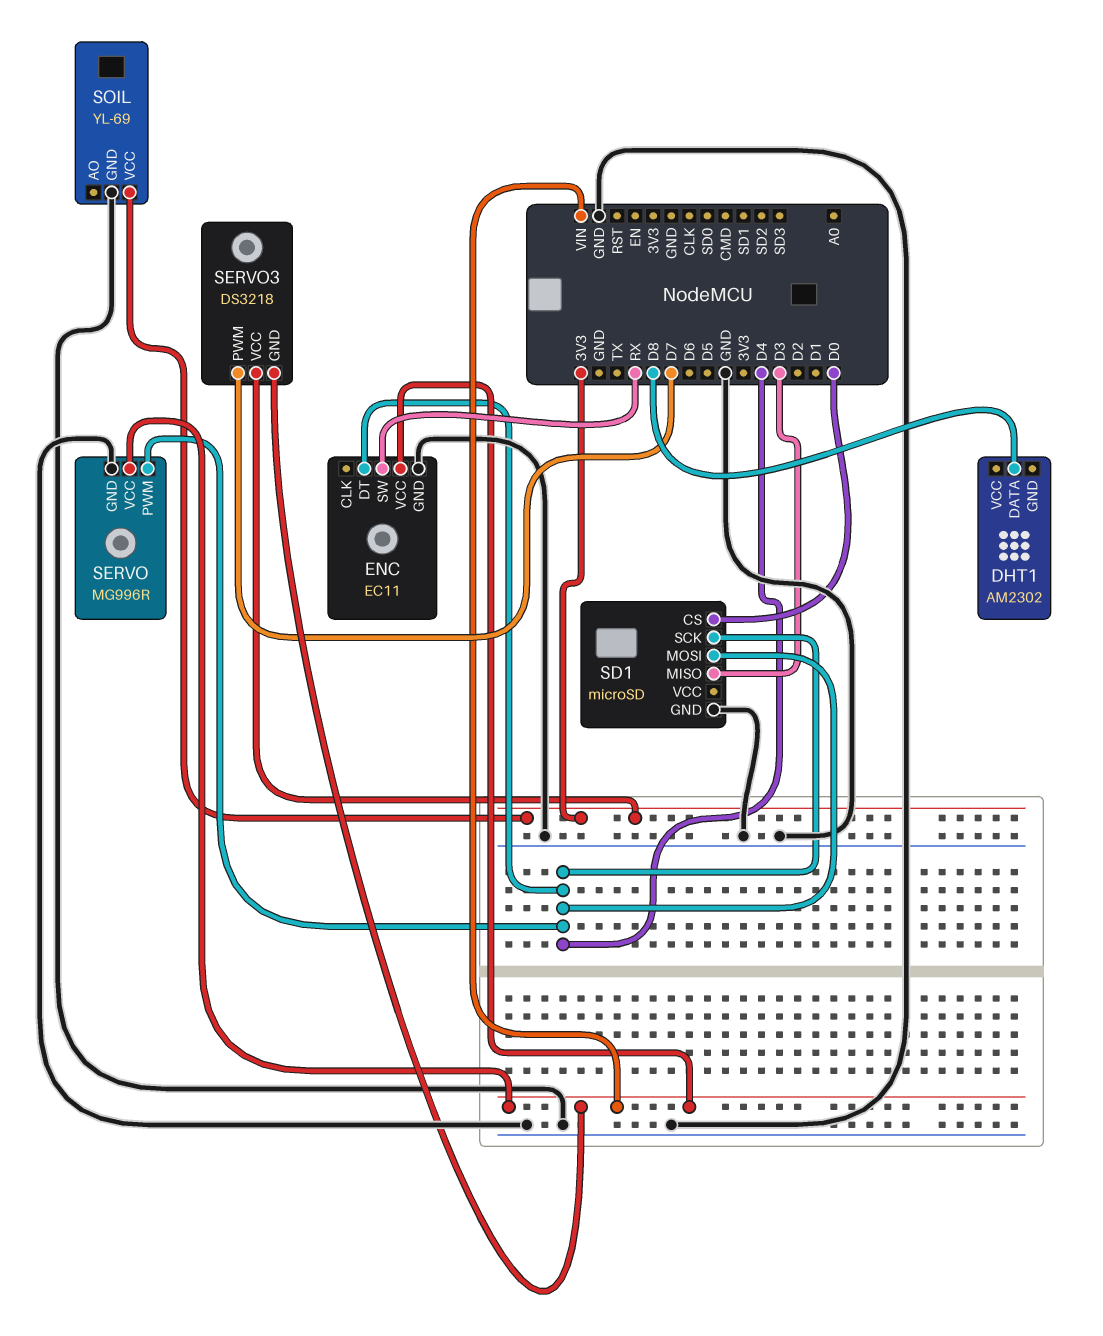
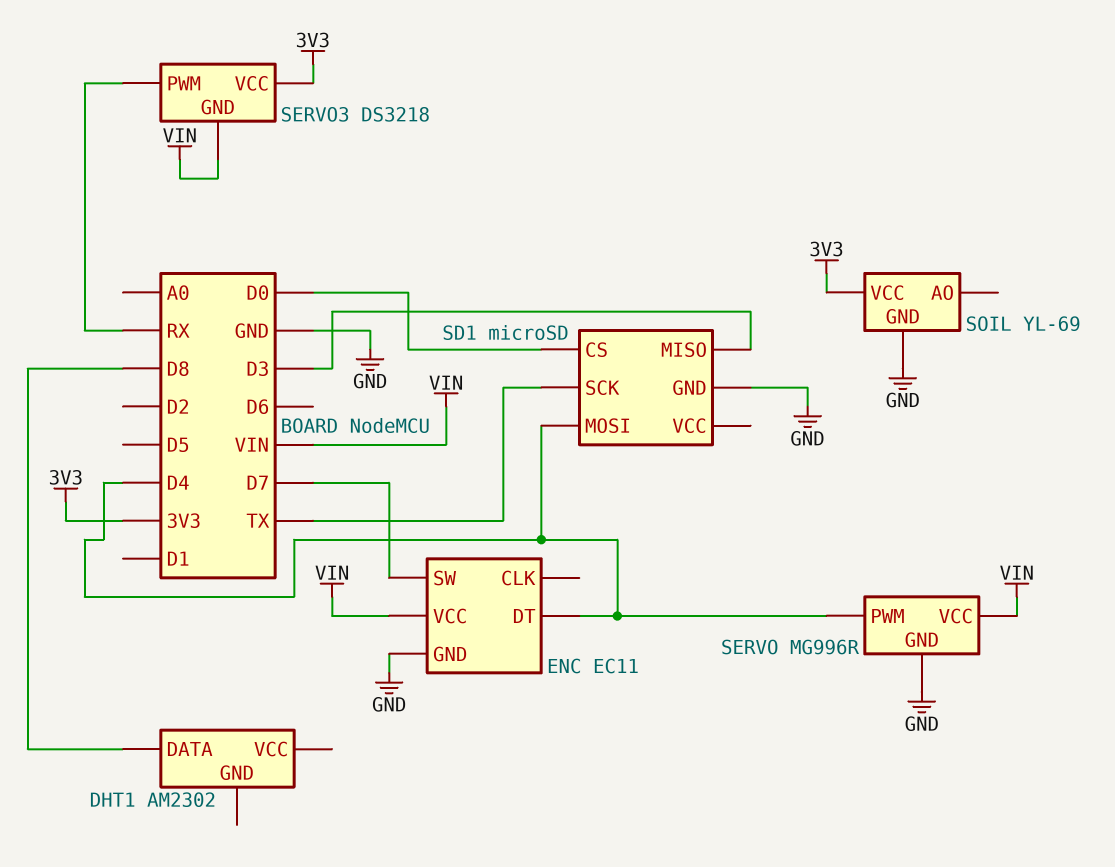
ENC pin SW: RX -> D7
SD1 pin SCK: D4 -> TX
SERVO3 pin PWM: D7 -> RX

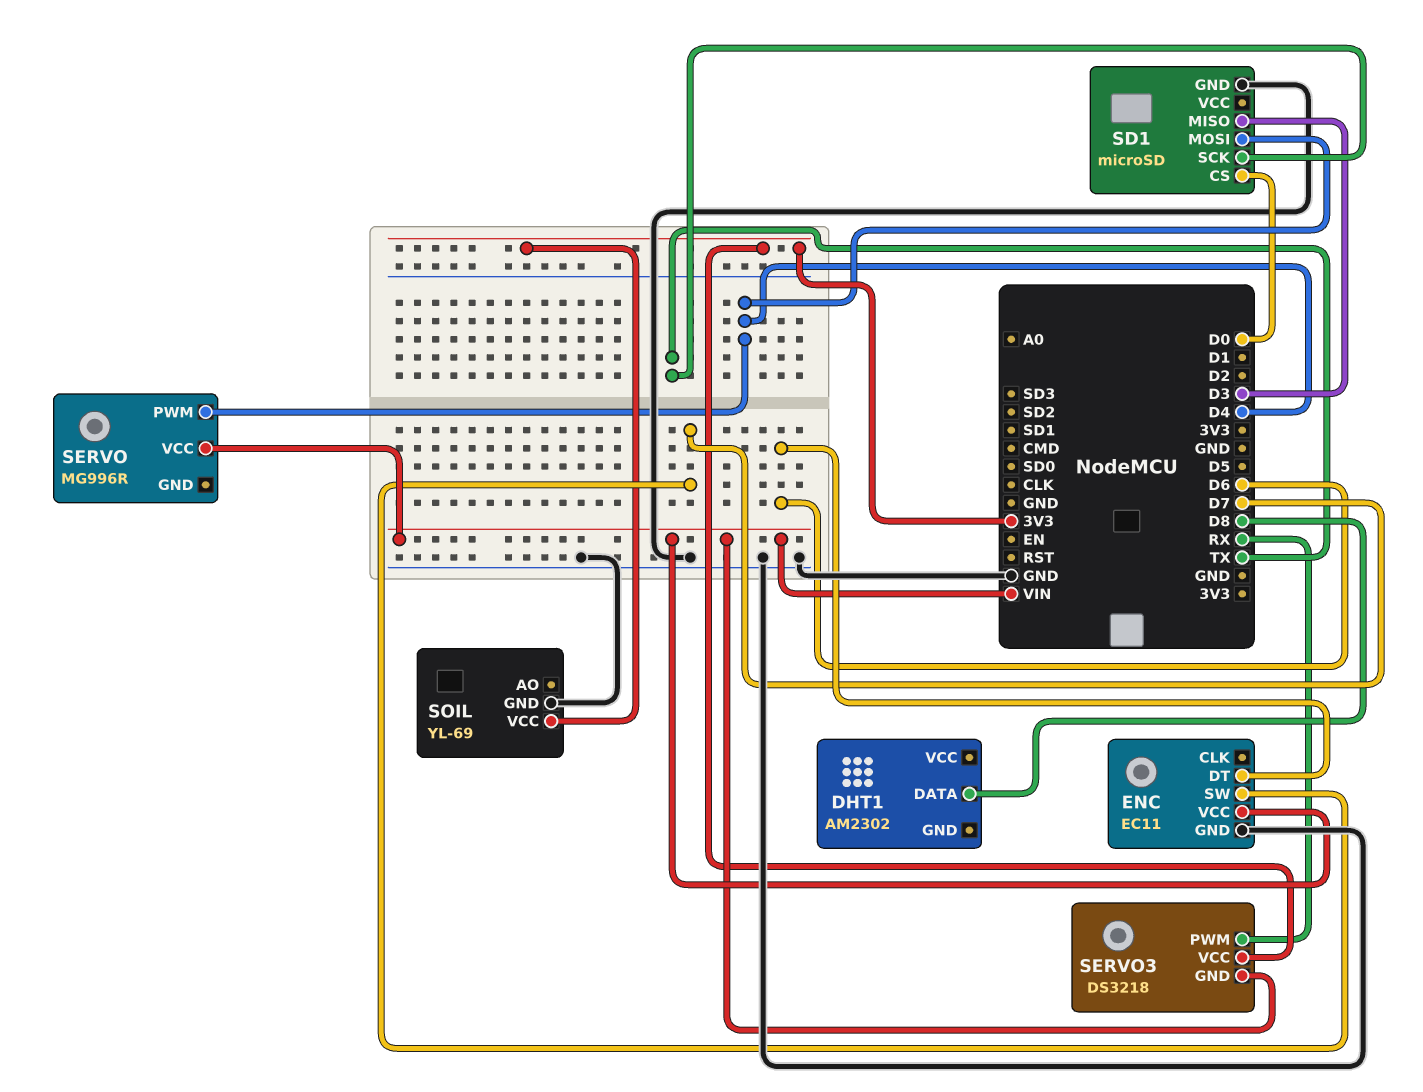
ENC pin DT: D4 -> D6
SERVO pin GND: GND -> none

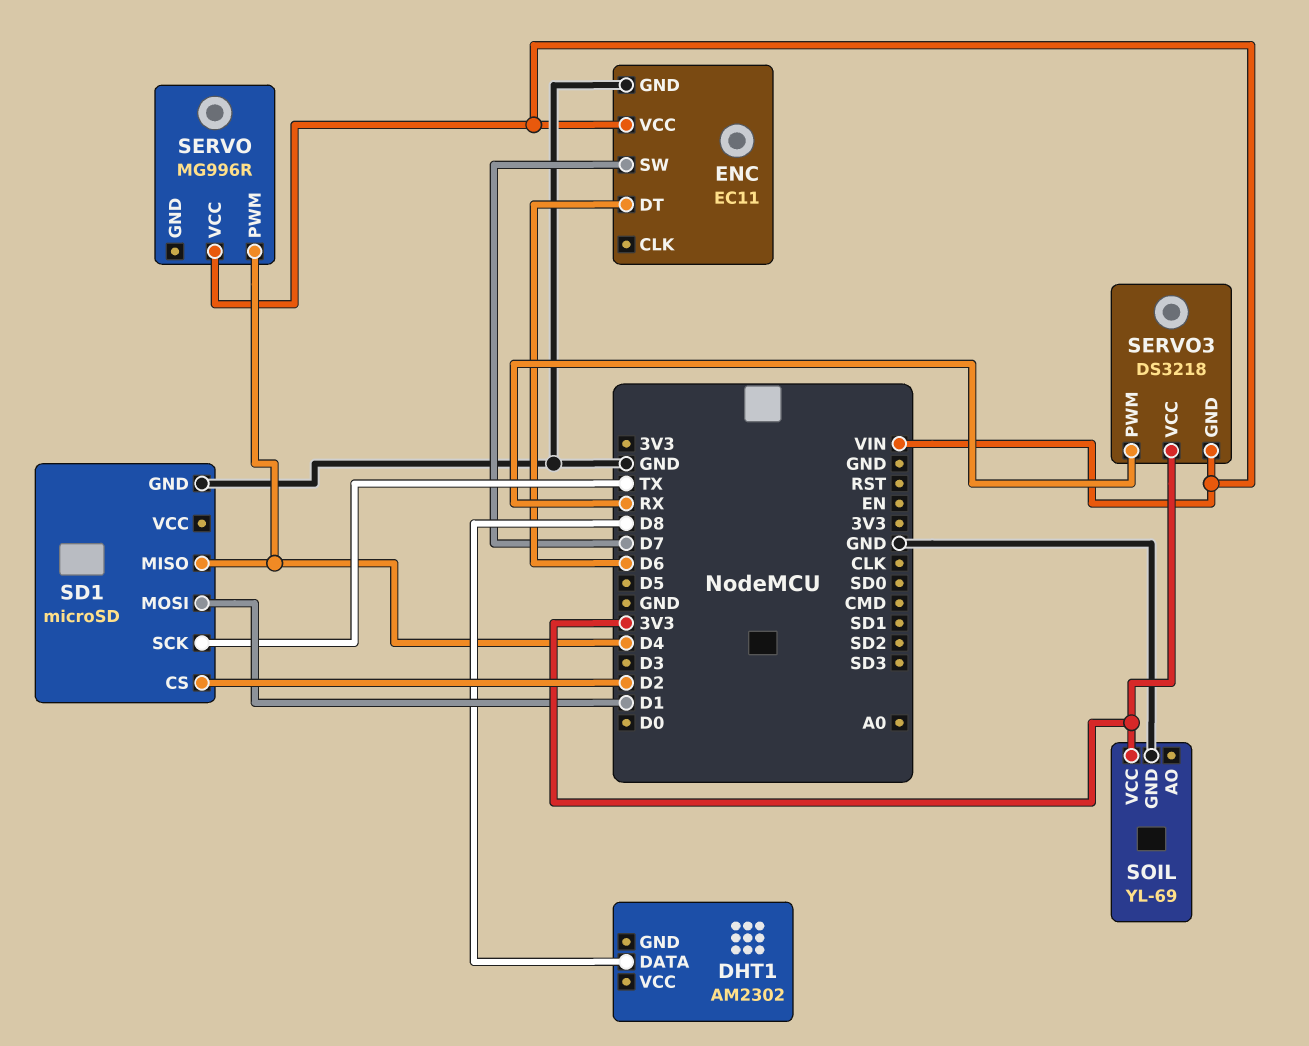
SD1 pin CS: D0 -> D2
SD1 pin MISO: D3 -> D4
SD1 pin MOSI: D4 -> D1

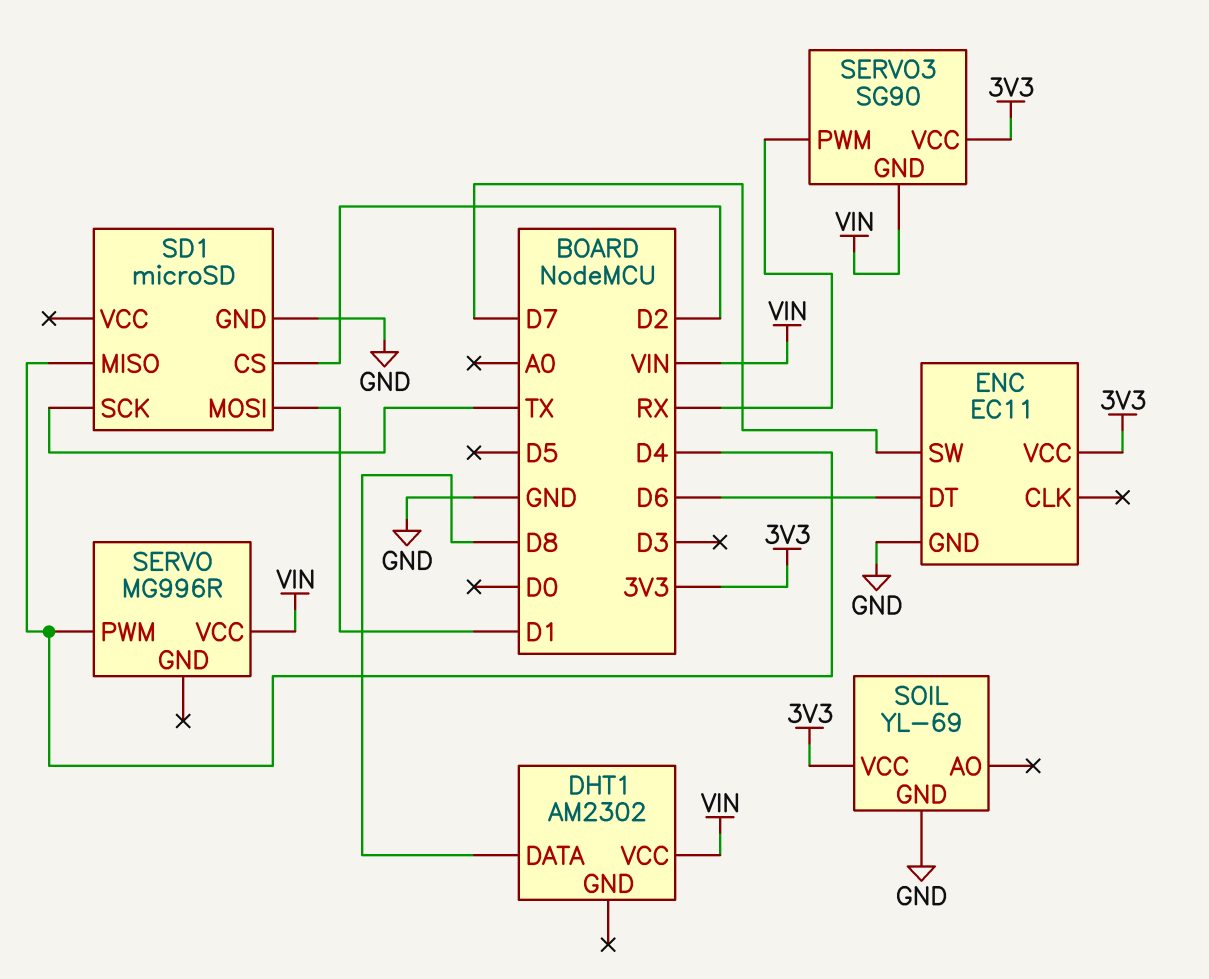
DHT1 pin VCC: none -> VIN
ENC pin VCC: VIN -> 3V3
SERVO3: DS3218 -> SG90

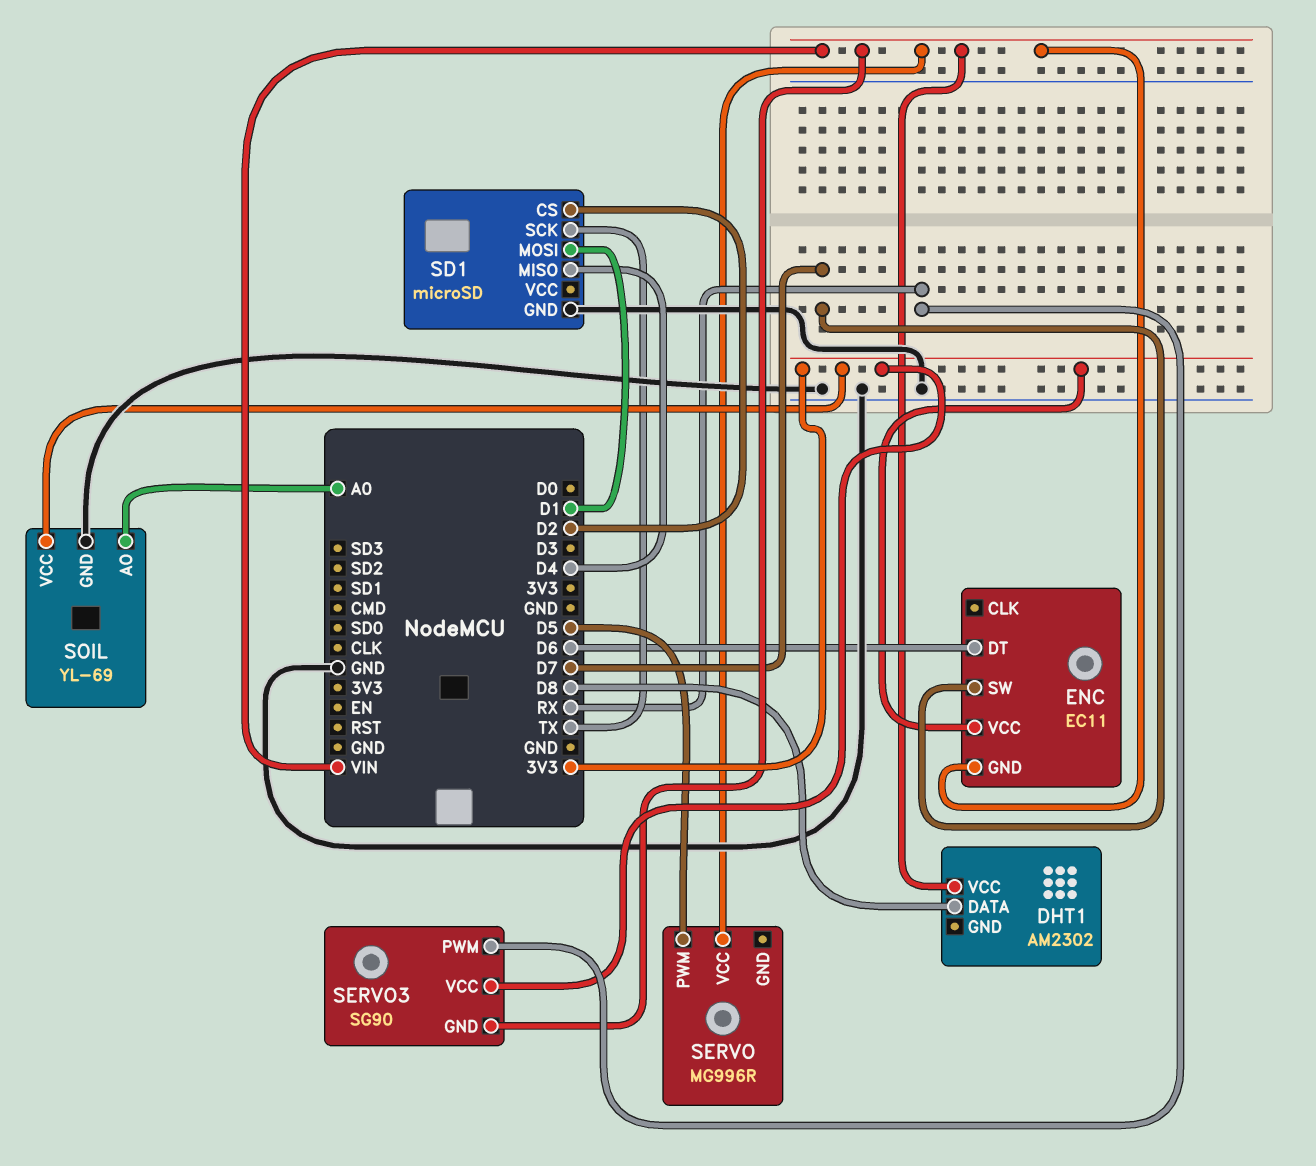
ENC pin GND: GND -> VIN
SERVO pin PWM: D4 -> D5
SOIL pin AO: none -> A0

